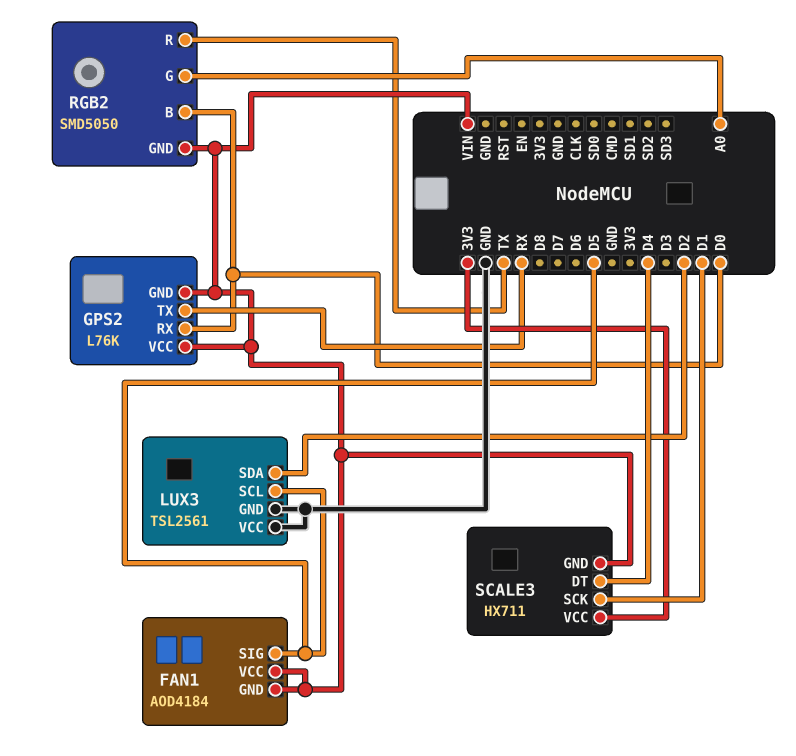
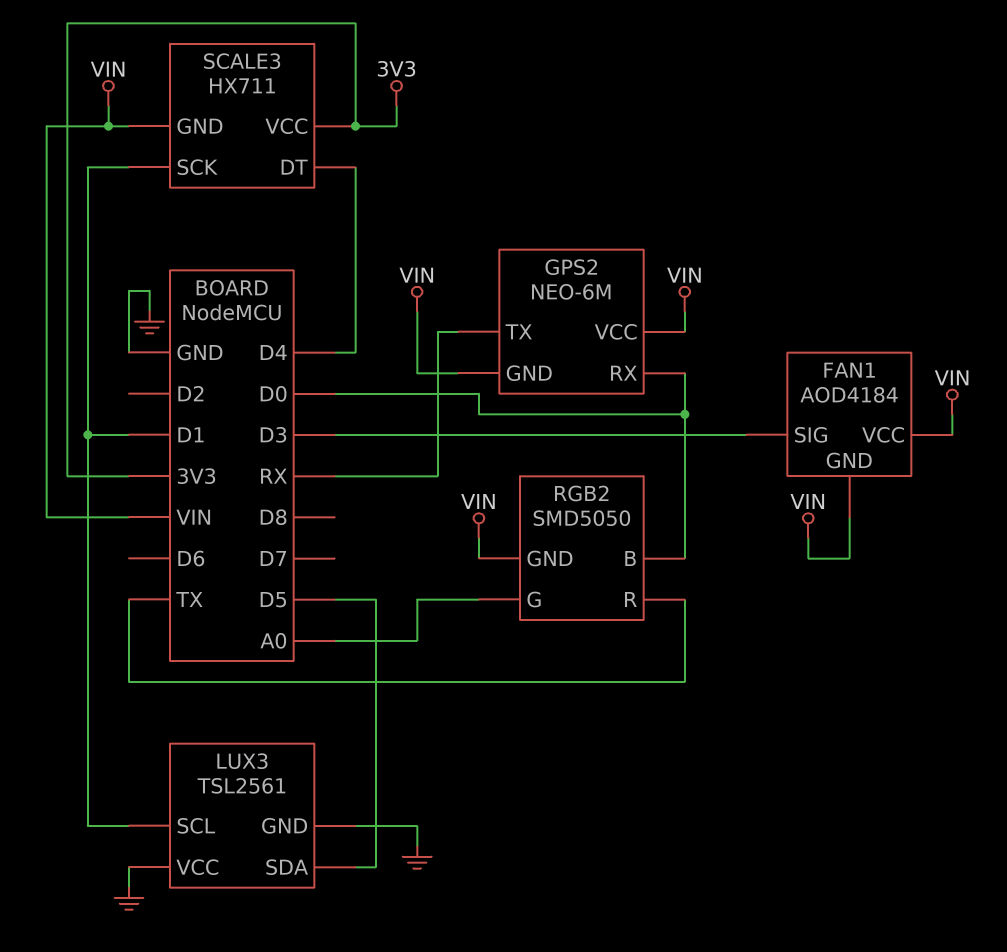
FAN1 pin SIG: D5 -> D3
GPS2: L76K -> NEO-6M
LUX3 pin SCL: D5 -> D1
LUX3 pin SDA: D2 -> D5

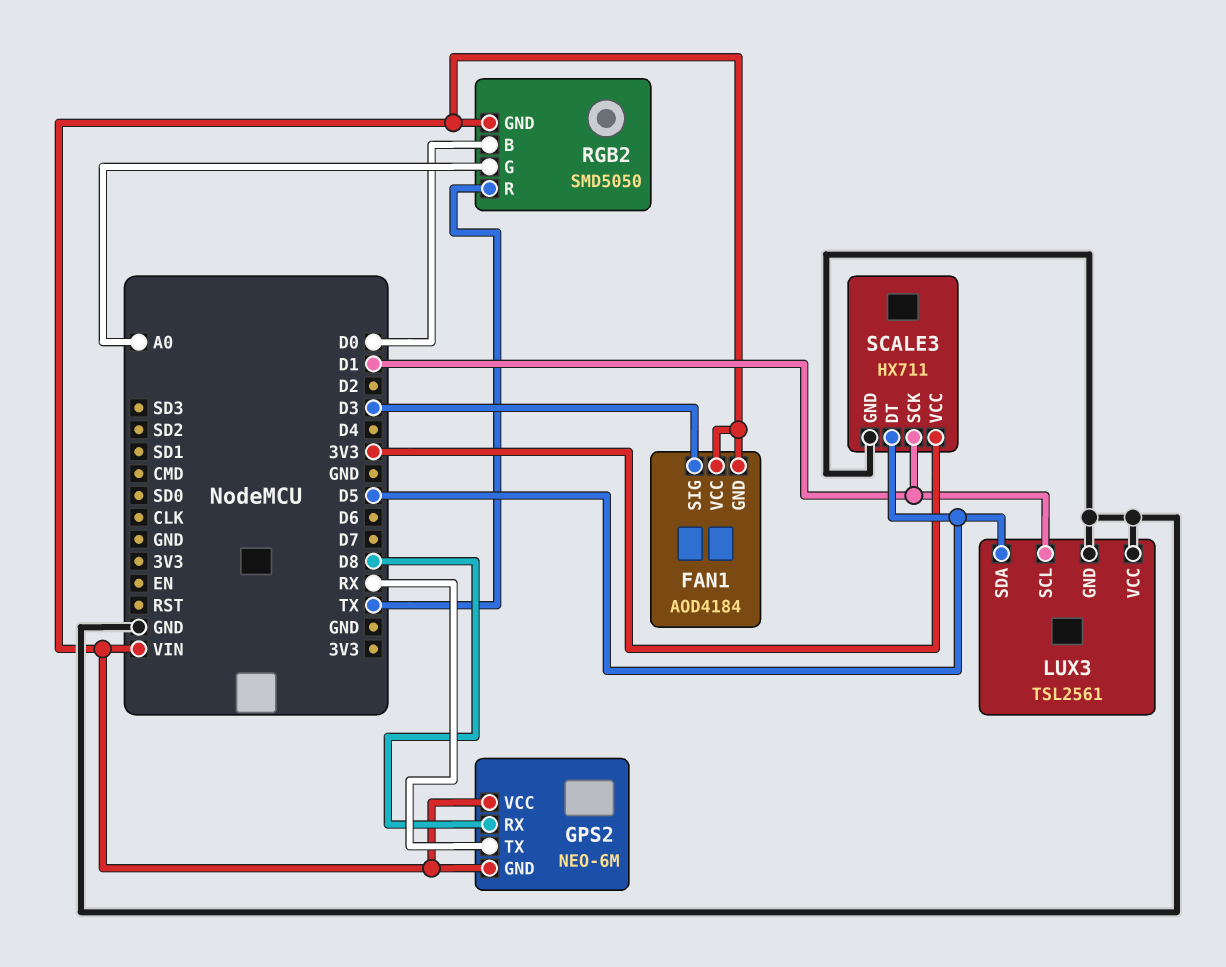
GPS2 pin RX: D0 -> D8
SCALE3 pin DT: D4 -> D5
SCALE3 pin GND: VIN -> GND

